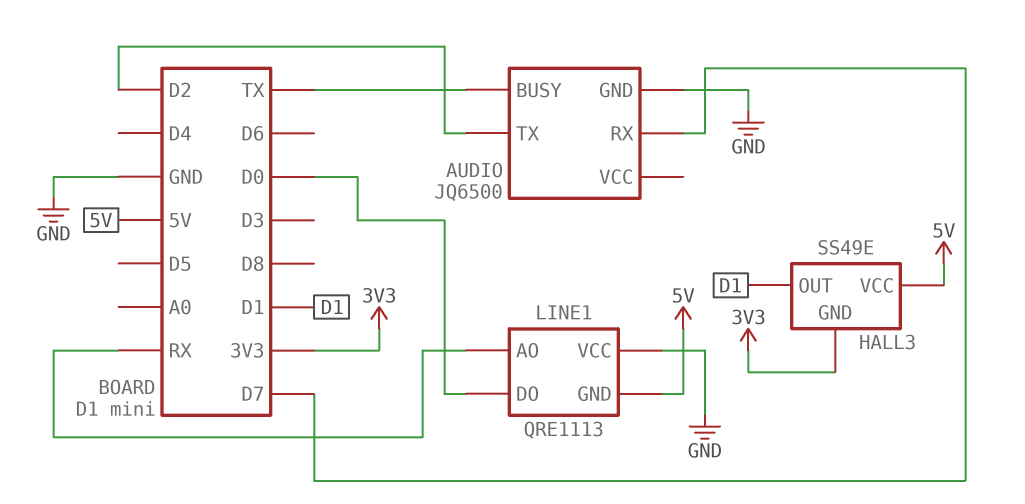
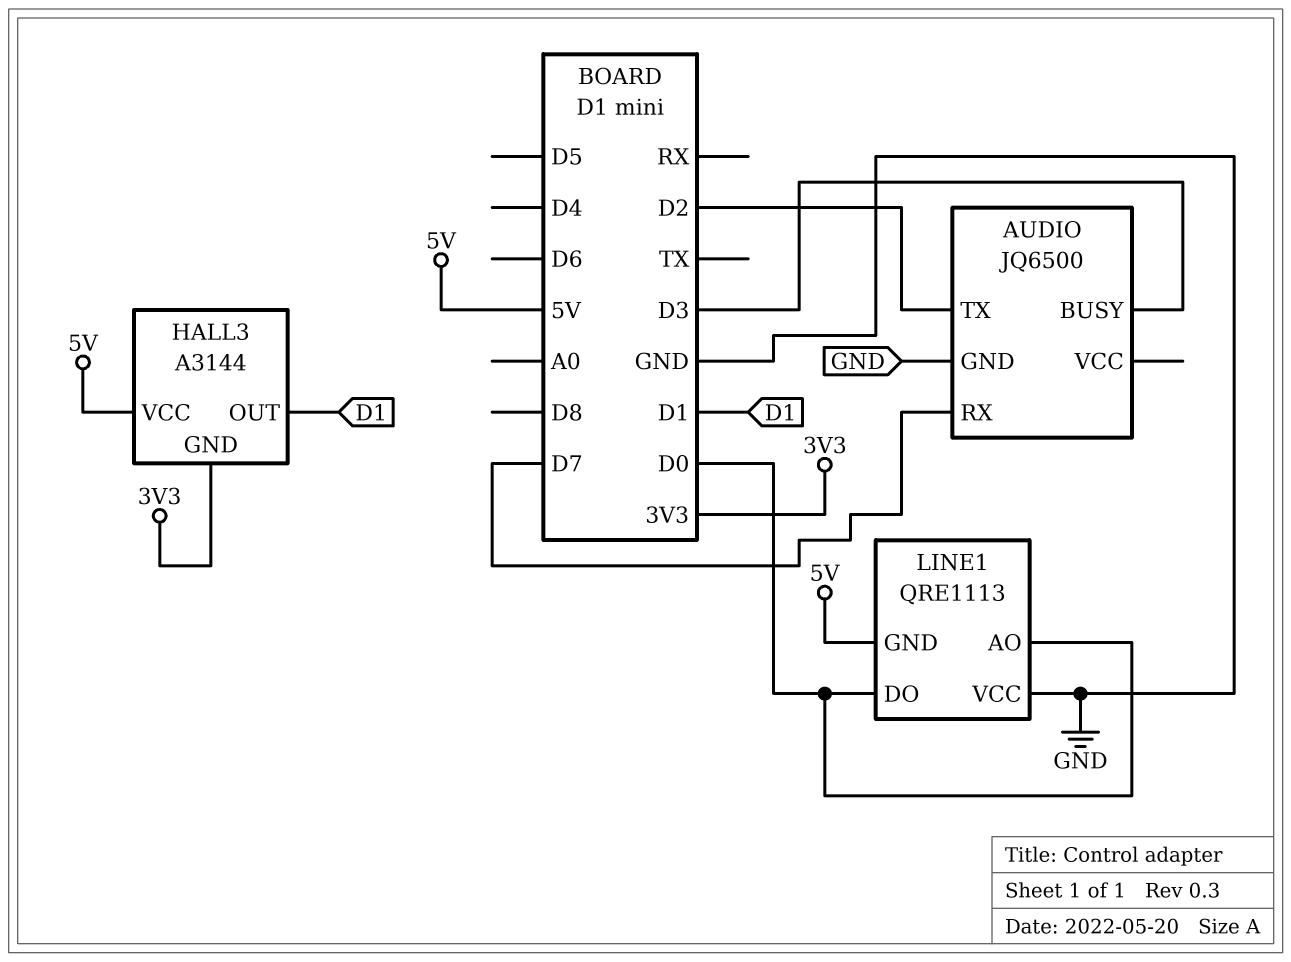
AUDIO pin BUSY: TX -> D3
HALL3: SS49E -> A3144
LINE1 pin AO: RX -> D0

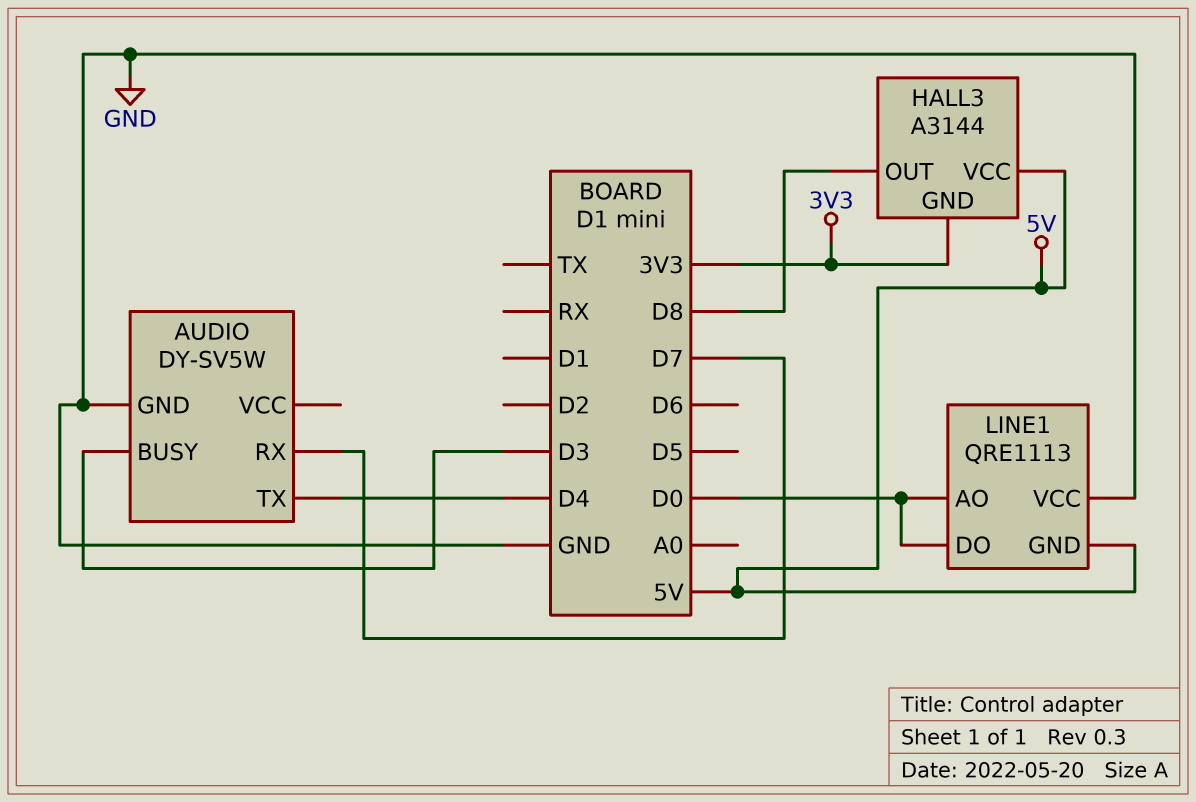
AUDIO: JQ6500 -> DY-SV5W
AUDIO pin TX: D2 -> D4
HALL3 pin OUT: D1 -> D8

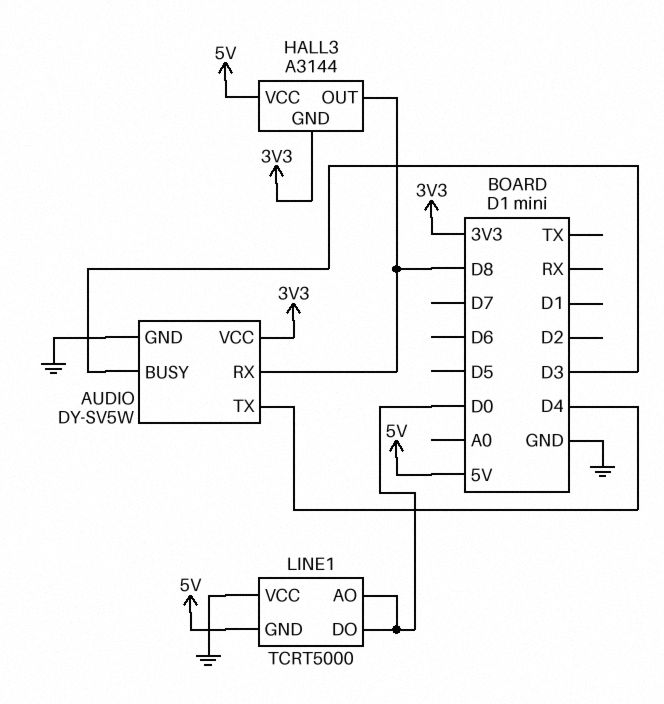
AUDIO pin RX: D7 -> D8
AUDIO pin VCC: none -> 3V3
LINE1: QRE1113 -> TCRT5000

